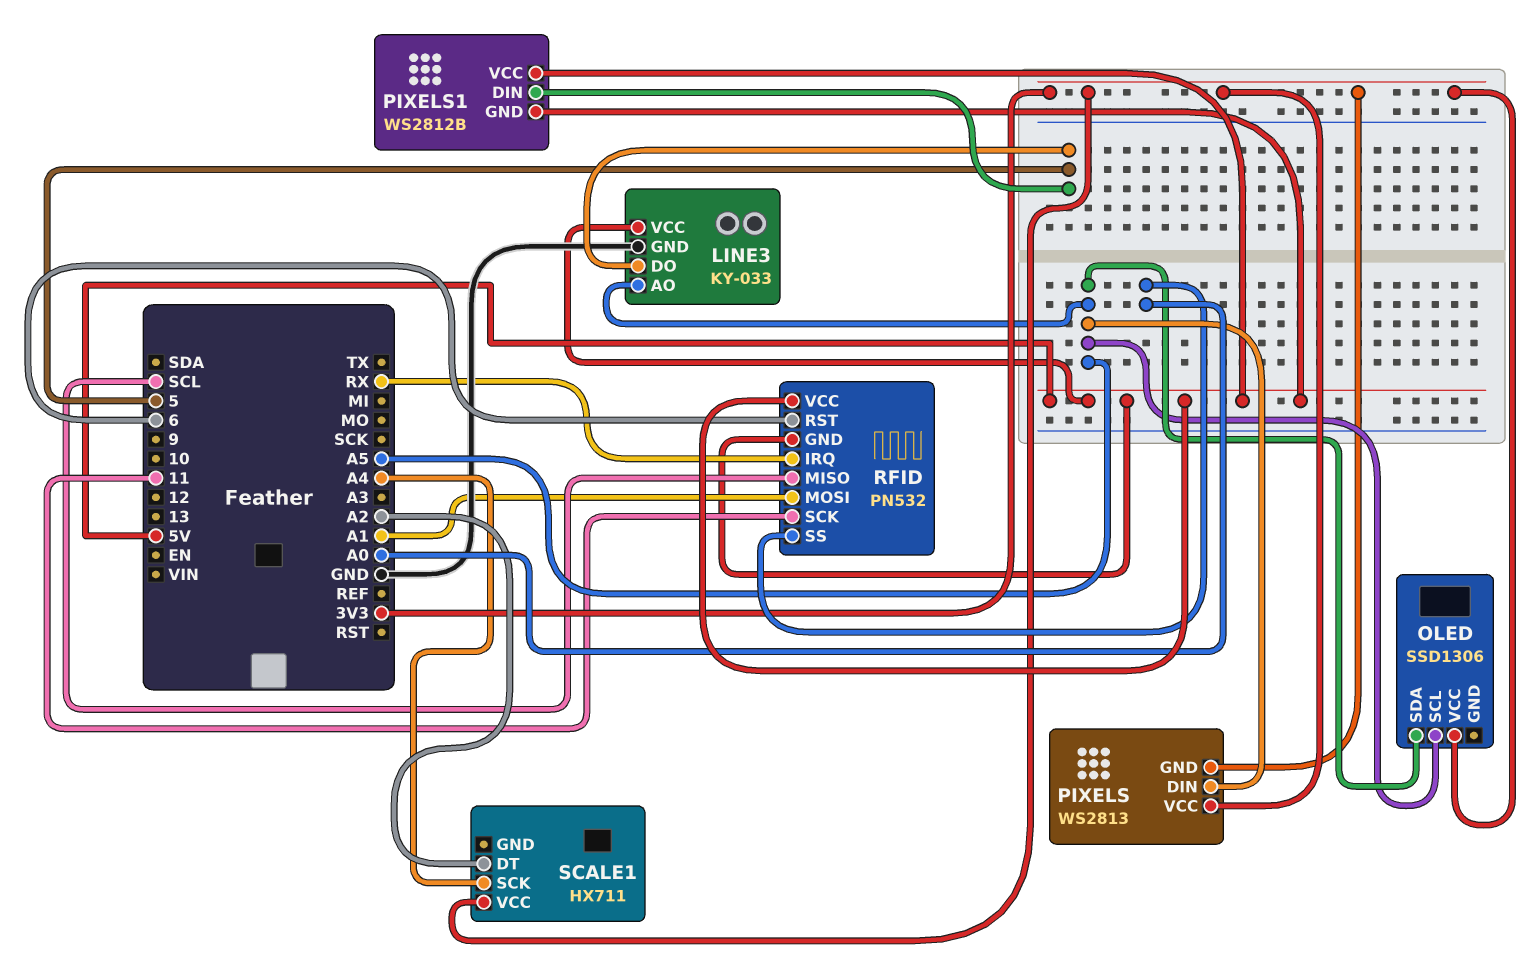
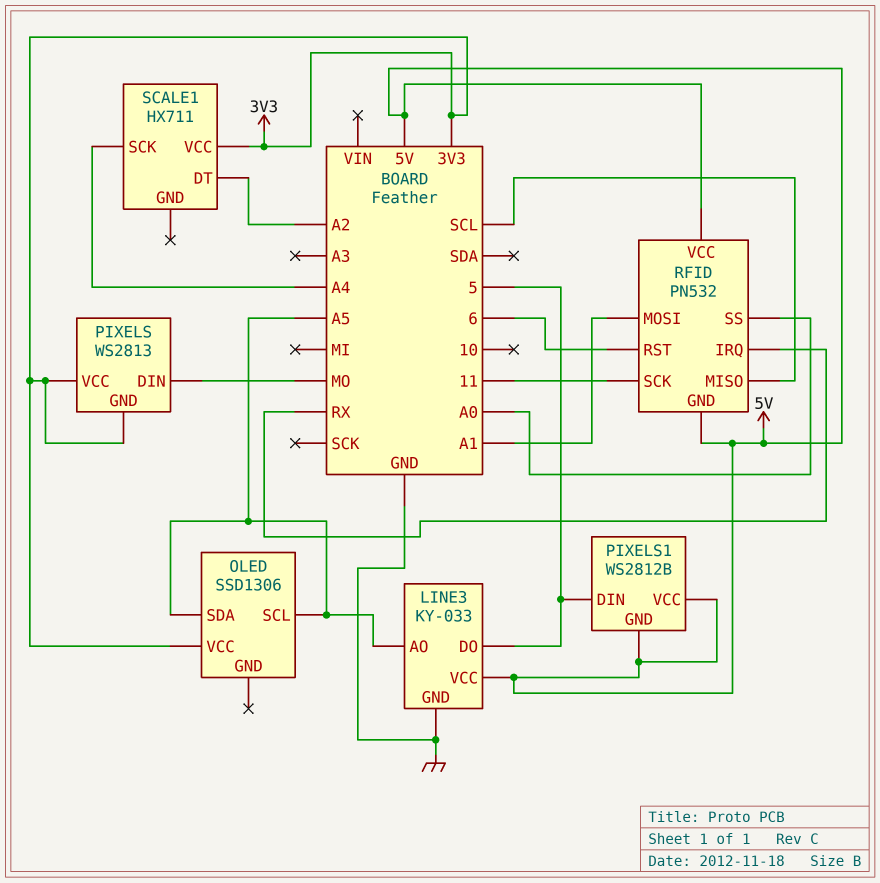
PIXELS pin DIN: A5 -> MO

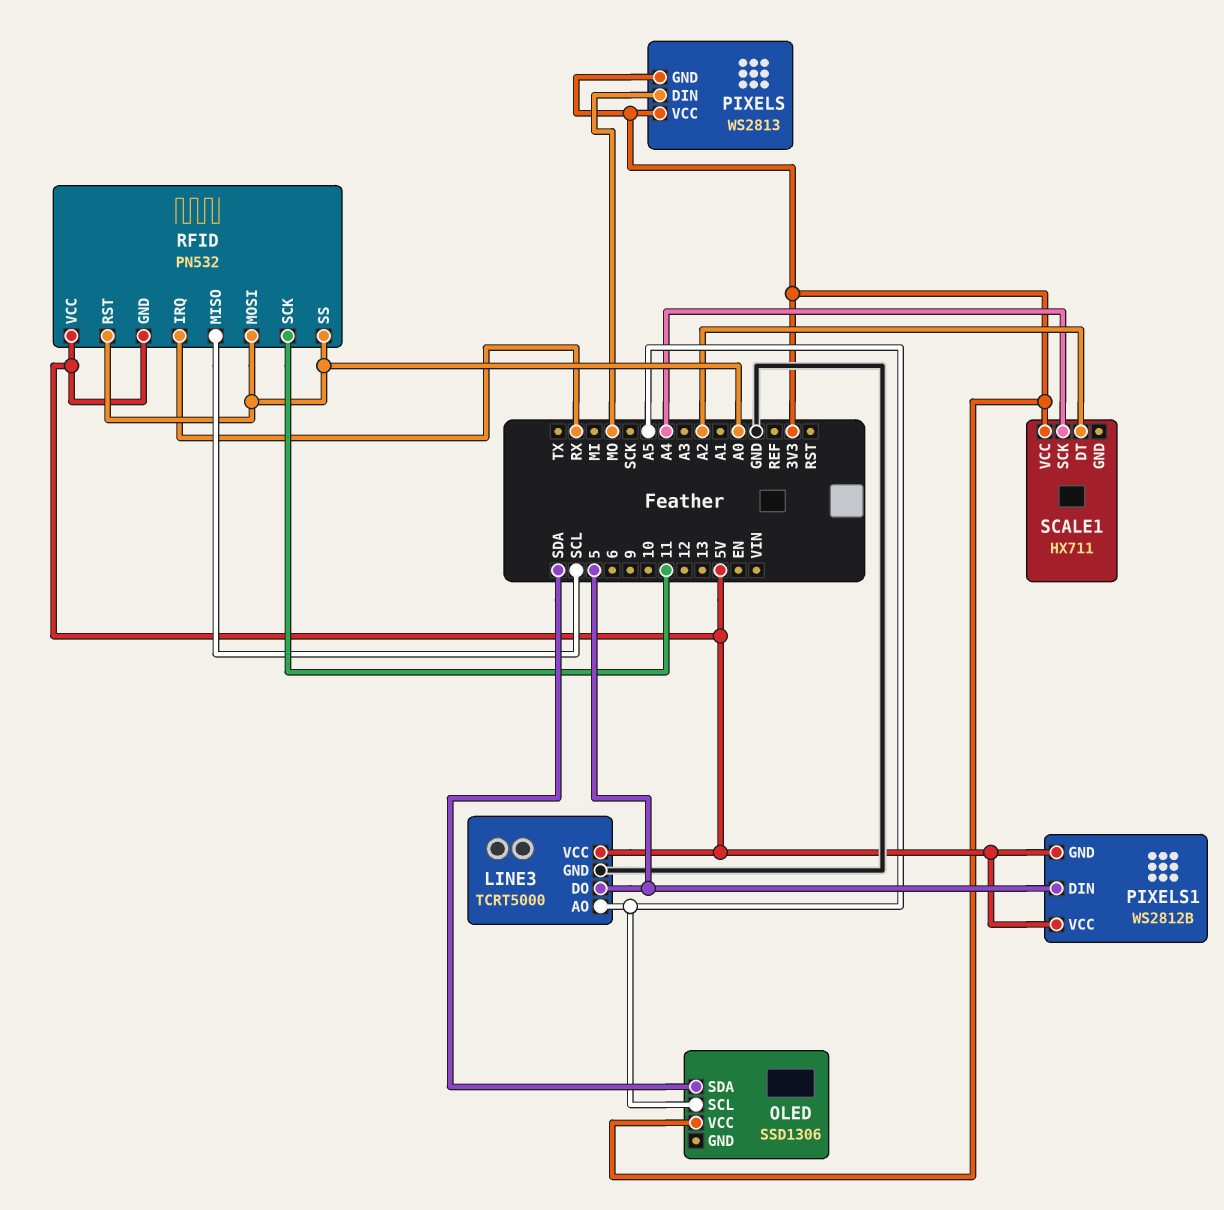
LINE3: KY-033 -> TCRT5000
OLED pin SDA: A5 -> SDA
RFID pin MOSI: A1 -> A0
RFID pin RST: 6 -> A0

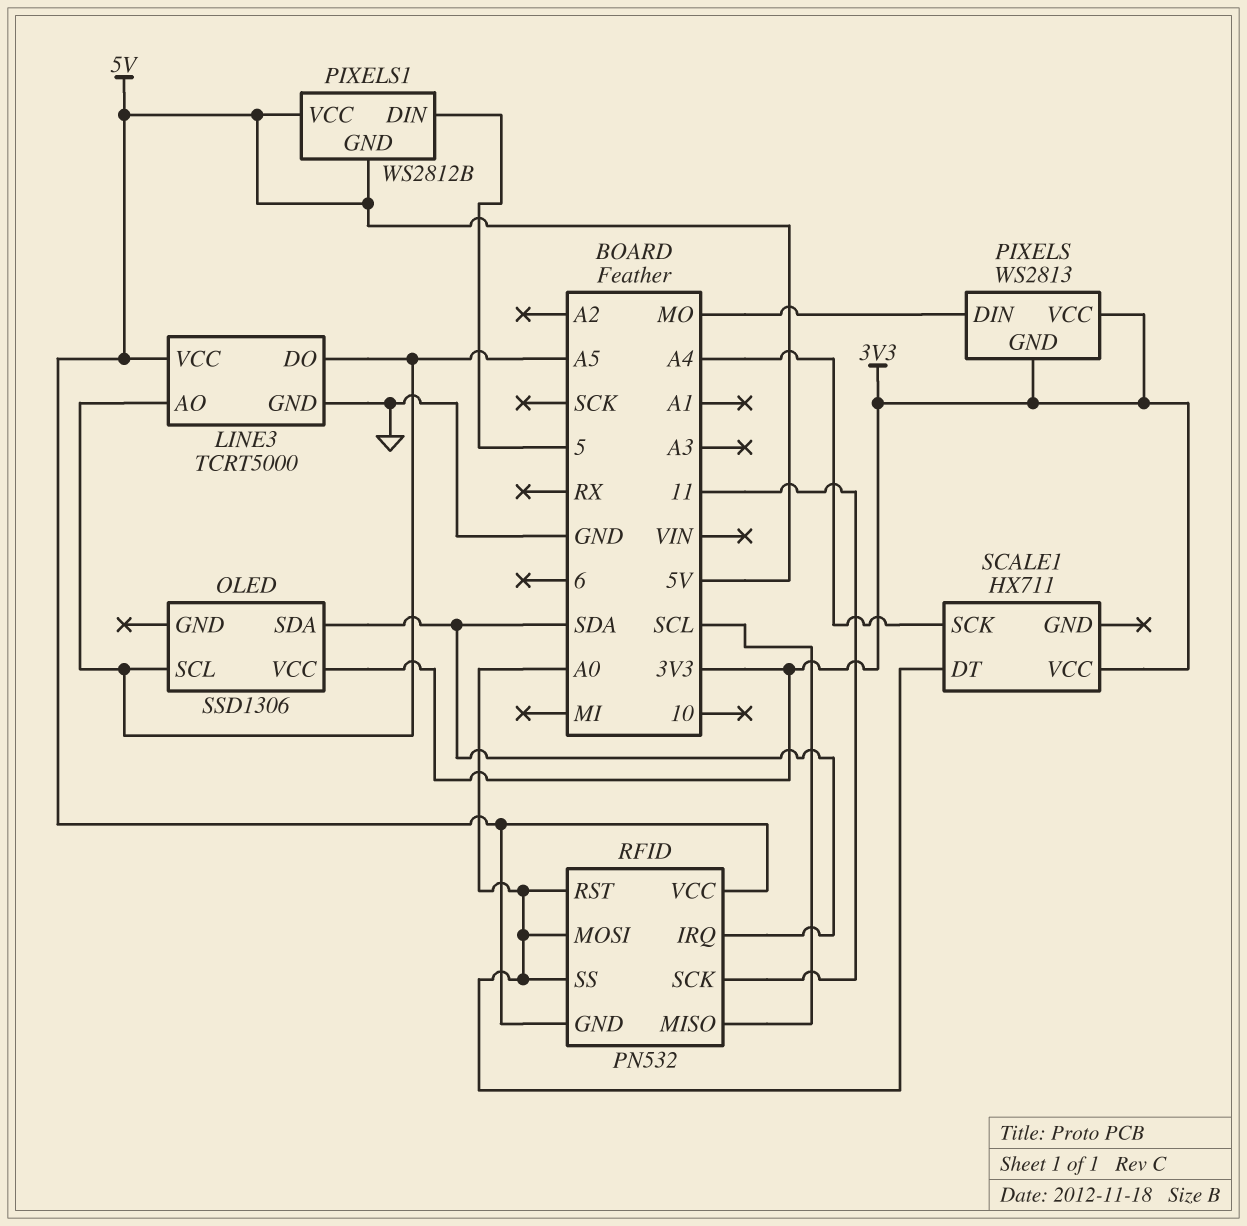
LINE3 pin DO: 5 -> A5
RFID pin IRQ: RX -> SDA
SCALE1 pin DT: A2 -> A0

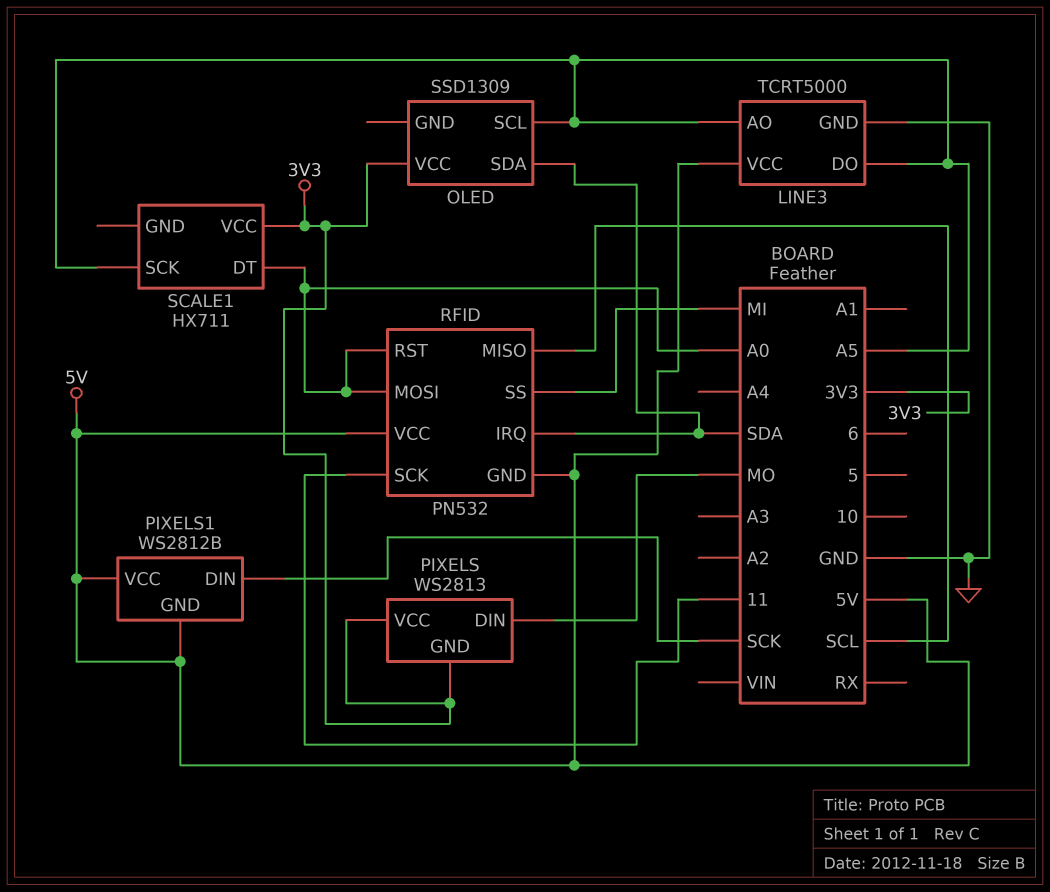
OLED: SSD1306 -> SSD1309
PIXELS1 pin DIN: 5 -> SCK
RFID pin SS: A0 -> MI
SCALE1 pin SCK: A4 -> A5

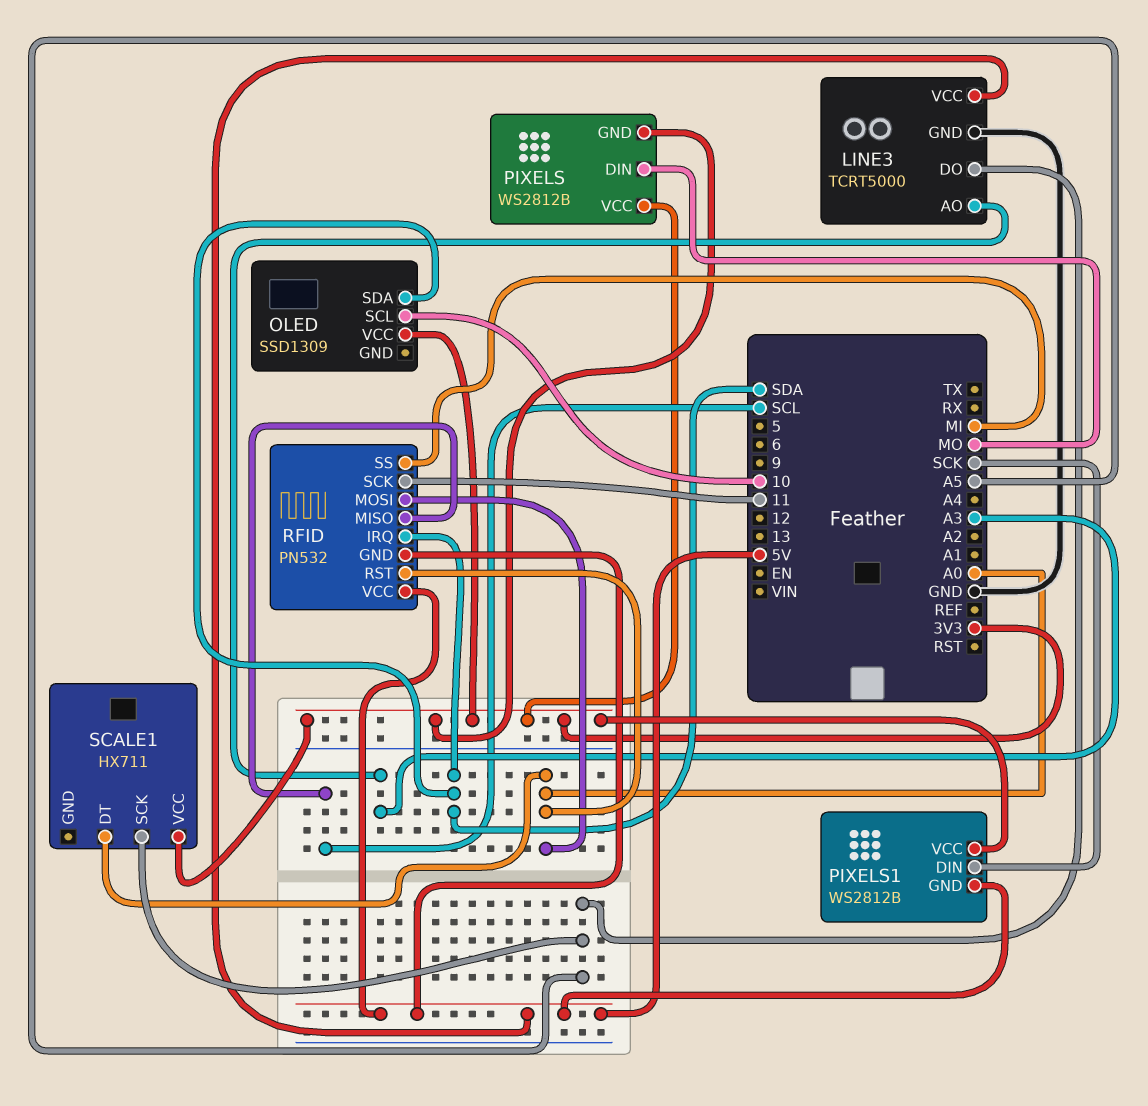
LINE3 pin AO: A5 -> A3
OLED pin SCL: A5 -> 10
PIXELS: WS2813 -> WS2812B
PIXELS1 pin VCC: 5V -> 3V3

